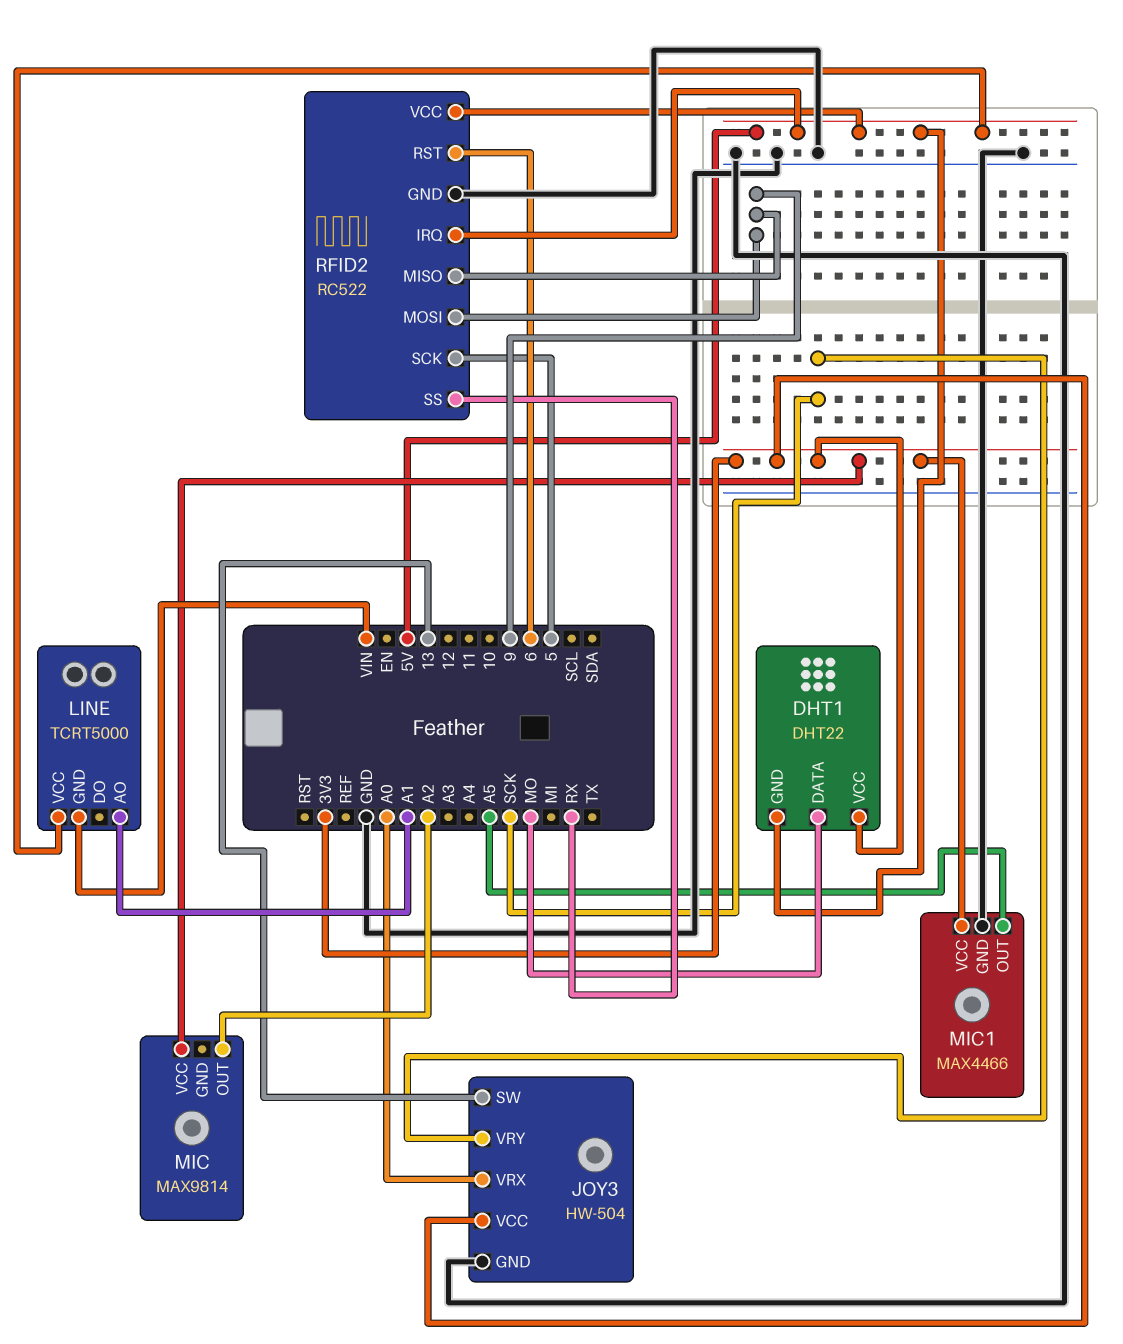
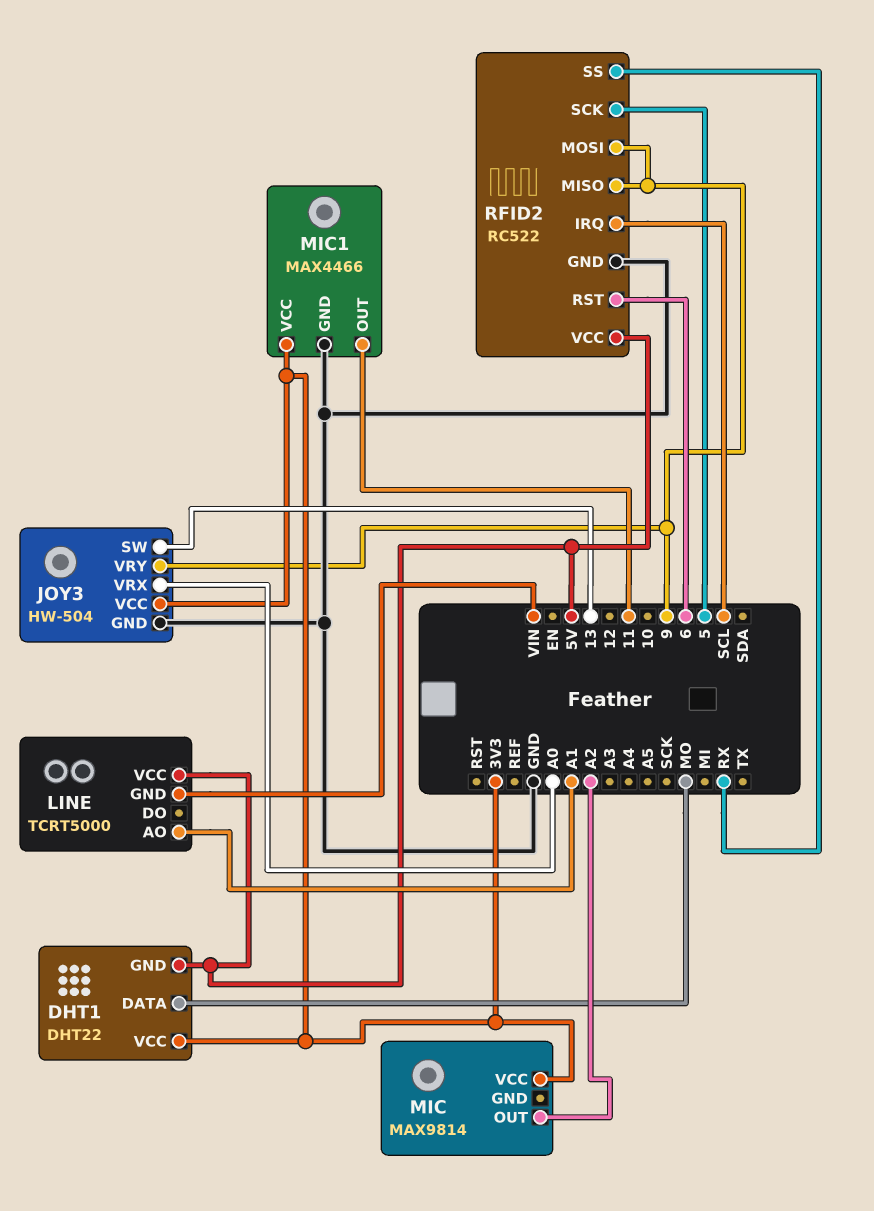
JOY3 pin VRY: SCK -> 9
MIC1 pin OUT: A5 -> 11
RFID2 pin IRQ: 5V -> SCL

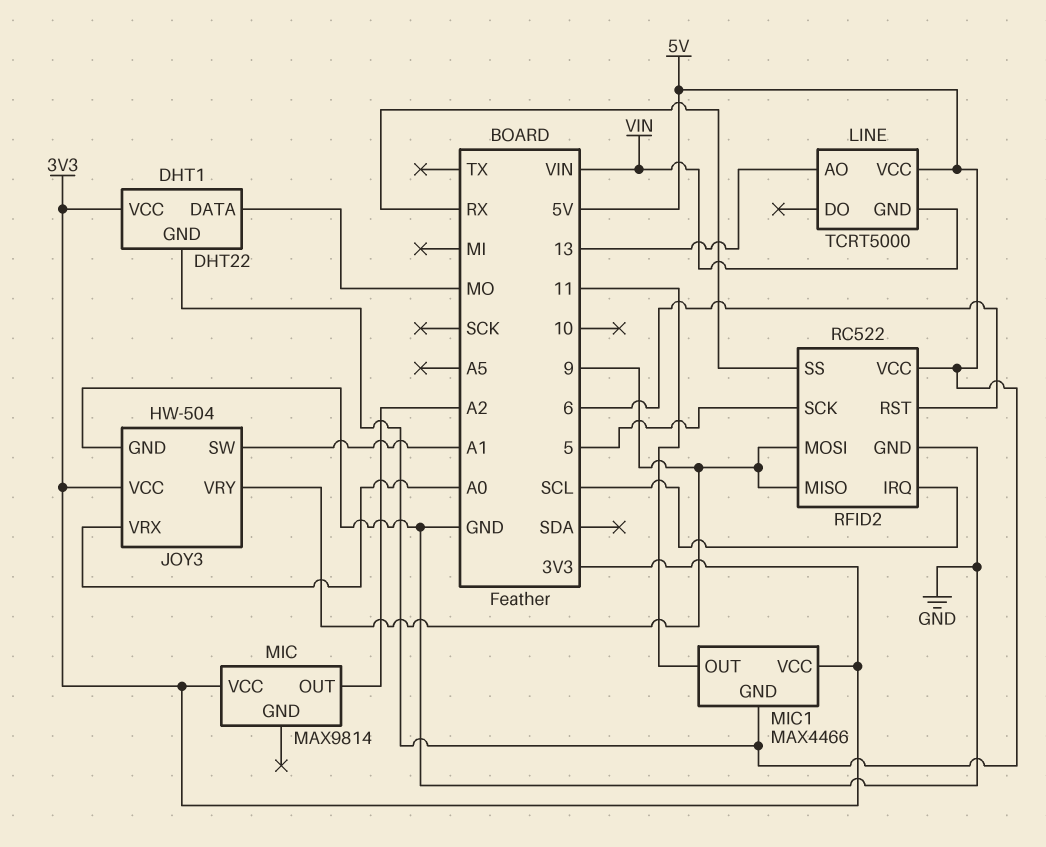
JOY3 pin SW: 13 -> A1
LINE pin AO: A1 -> 13
MIC1 pin GND: GND -> 5V

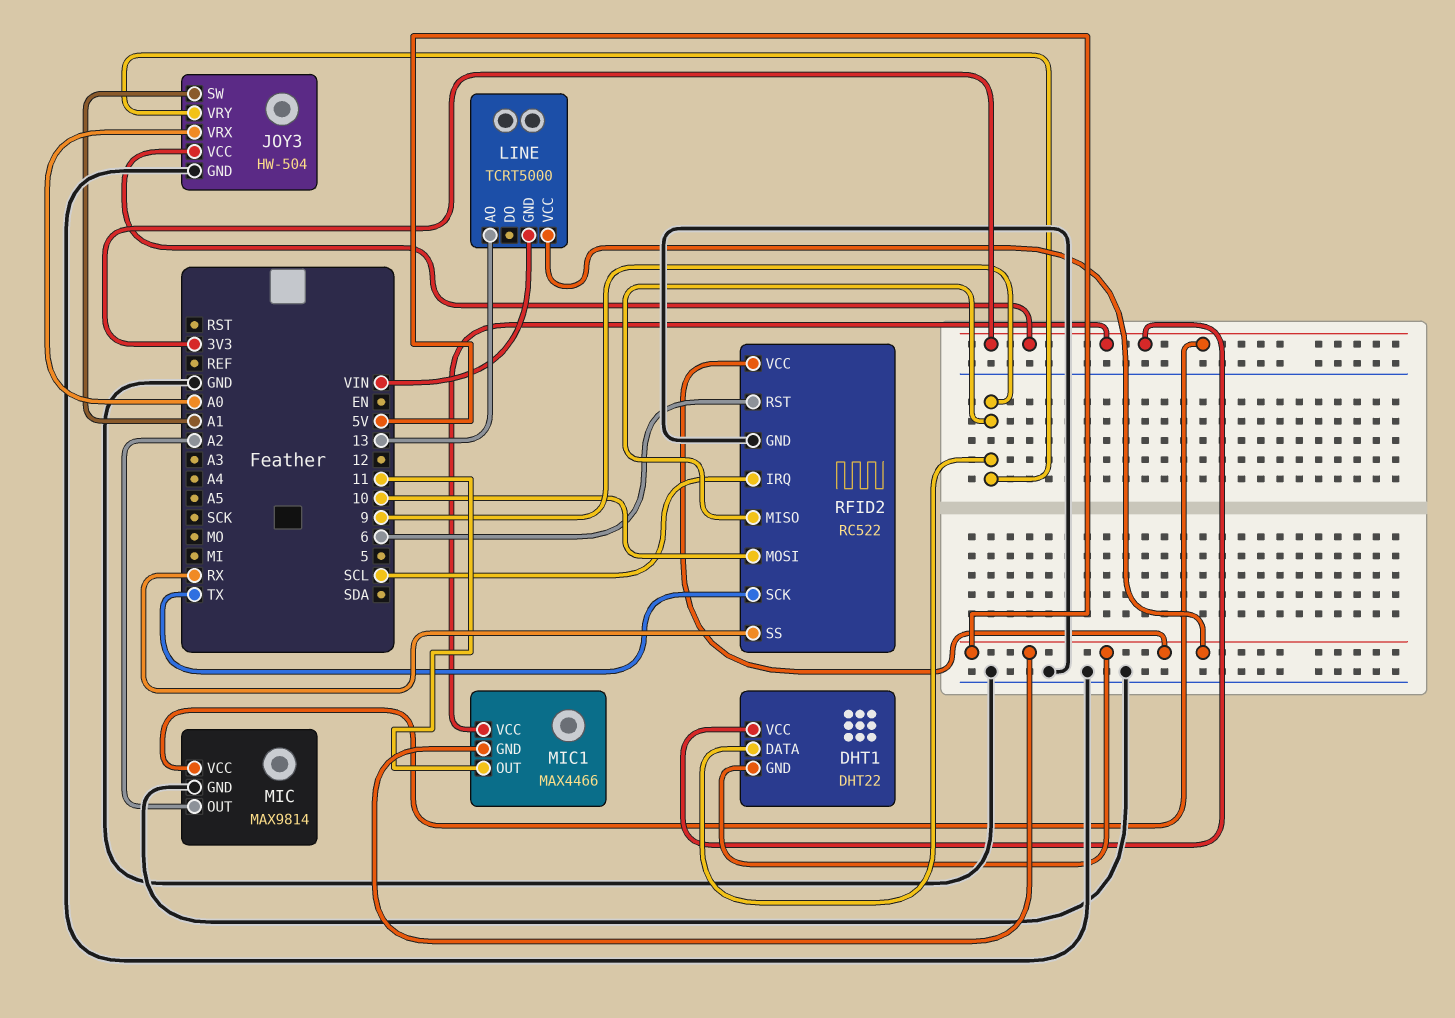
DHT1 pin DATA: MO -> 9
MIC pin GND: none -> GND
RFID2 pin MOSI: 9 -> 10
RFID2 pin SCK: 5 -> TX

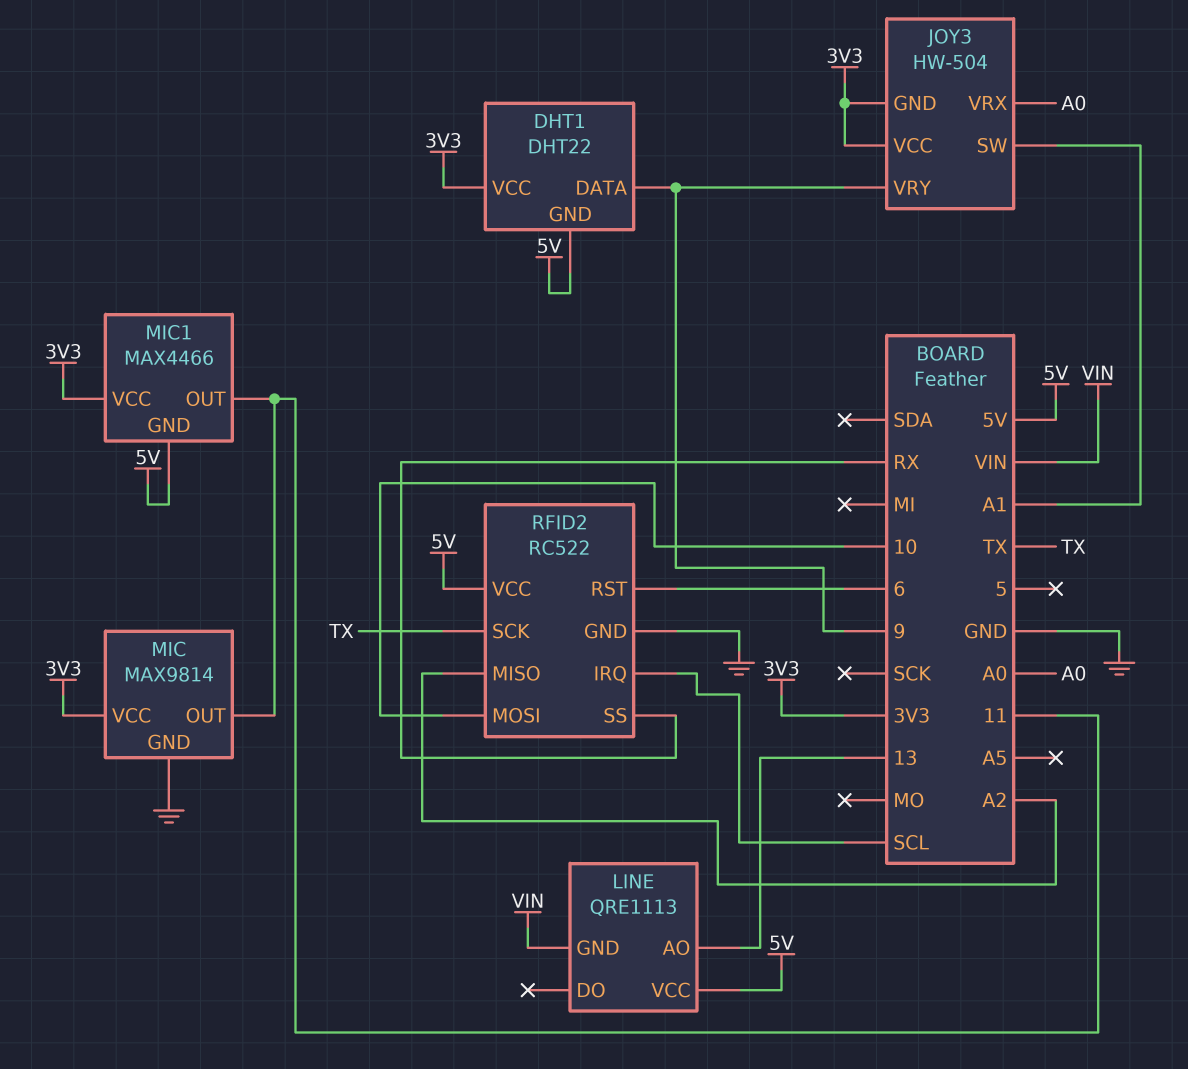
JOY3 pin GND: GND -> 3V3
LINE: TCRT5000 -> QRE1113
MIC pin OUT: A2 -> 11
RFID2 pin MISO: 9 -> A2

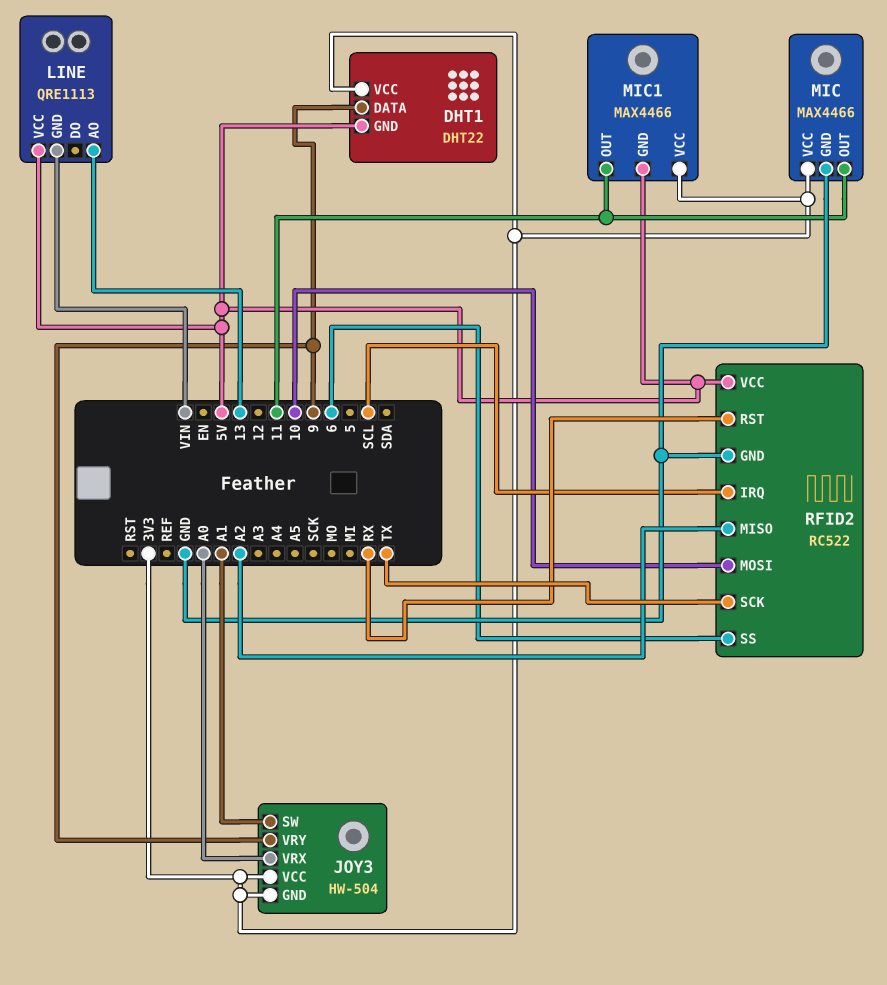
MIC: MAX9814 -> MAX4466
RFID2 pin RST: 6 -> RX
RFID2 pin SS: RX -> 6

